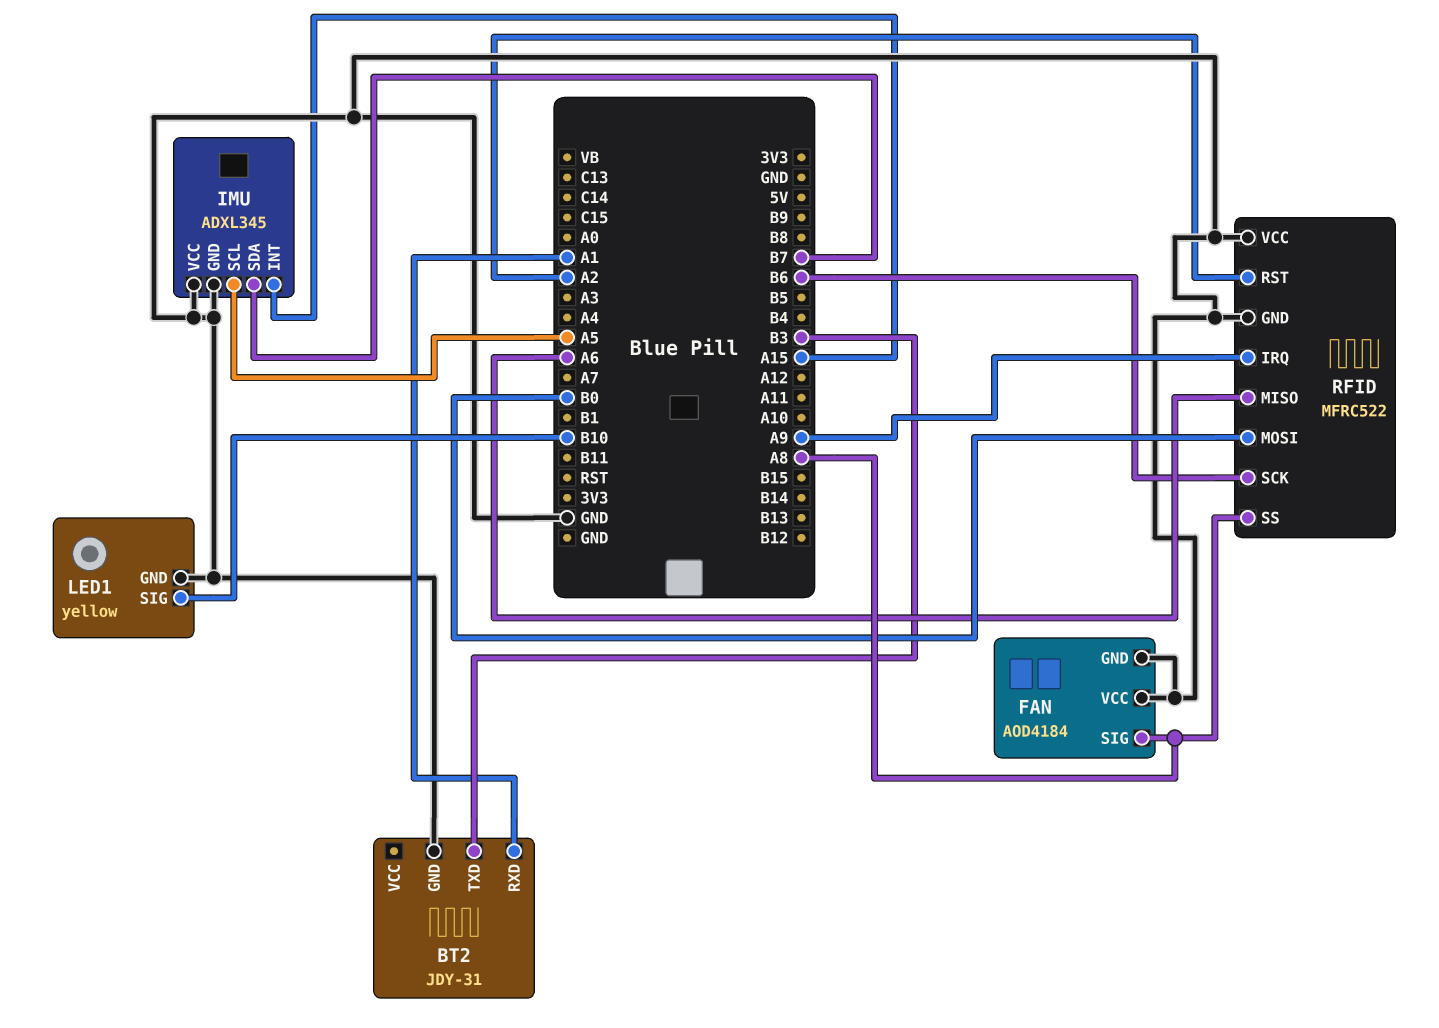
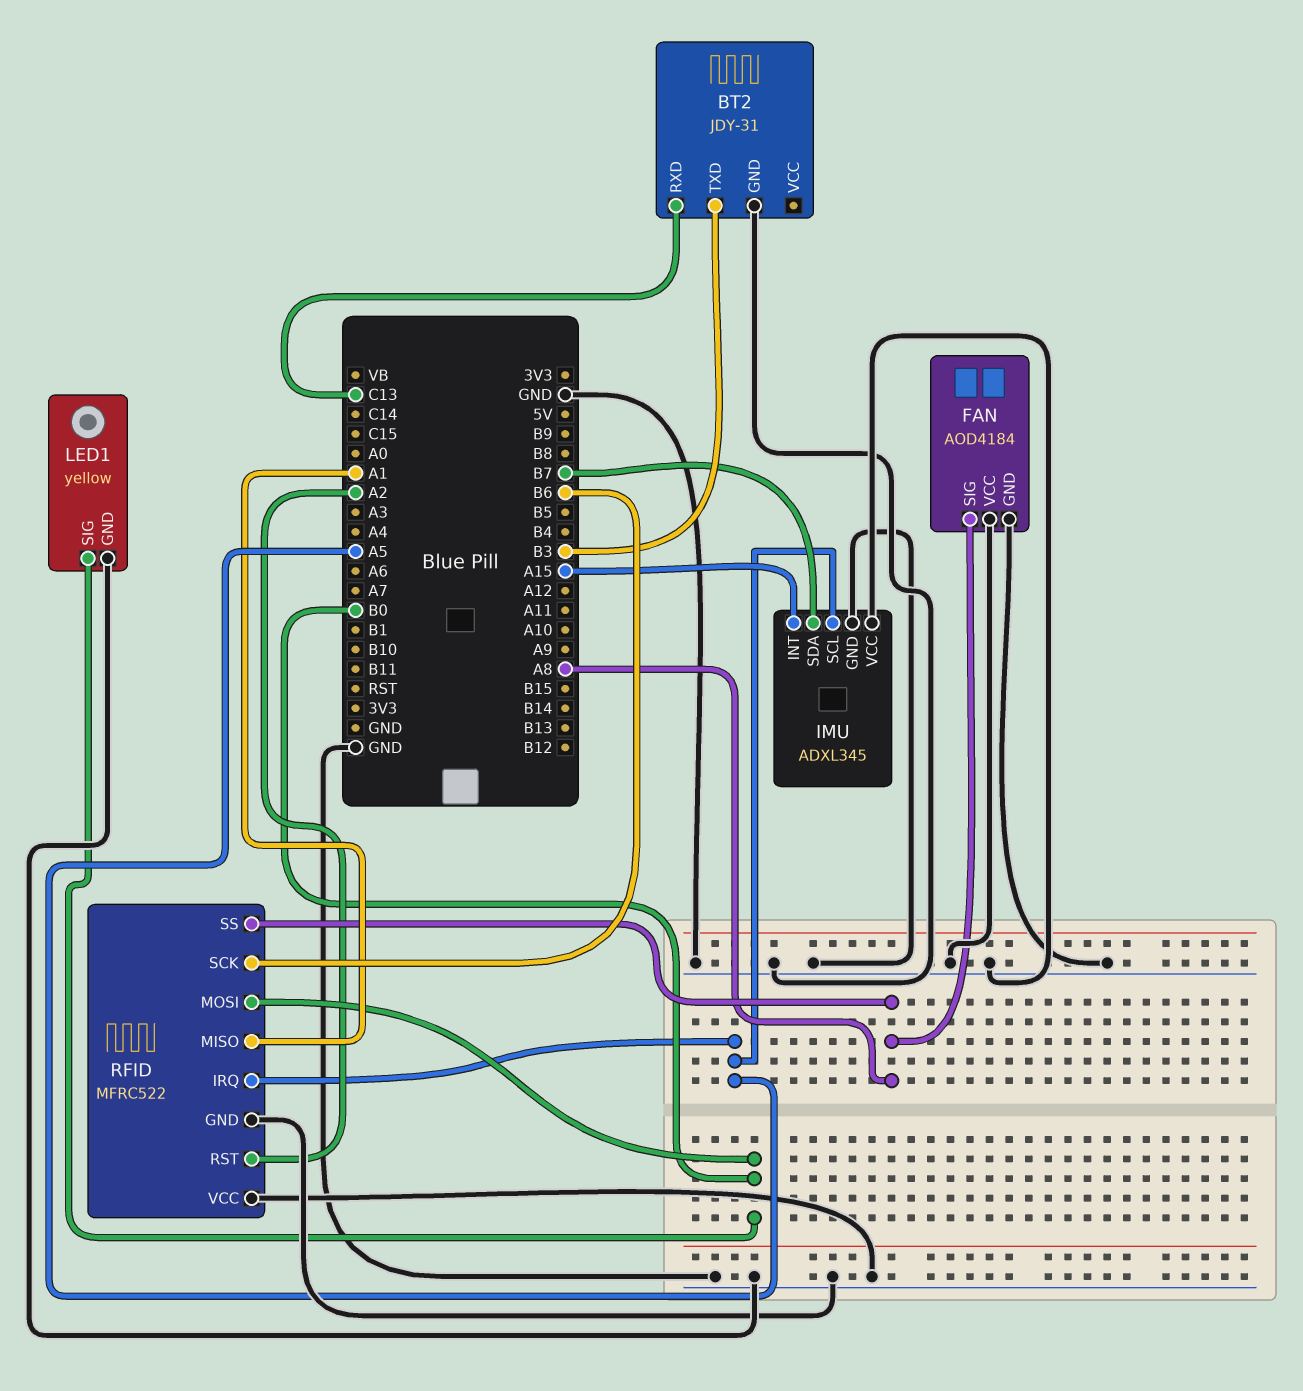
BT2 pin RXD: A1 -> C13
LED1 pin SIG: B10 -> B0
RFID pin IRQ: A9 -> A5
RFID pin MISO: A6 -> A1

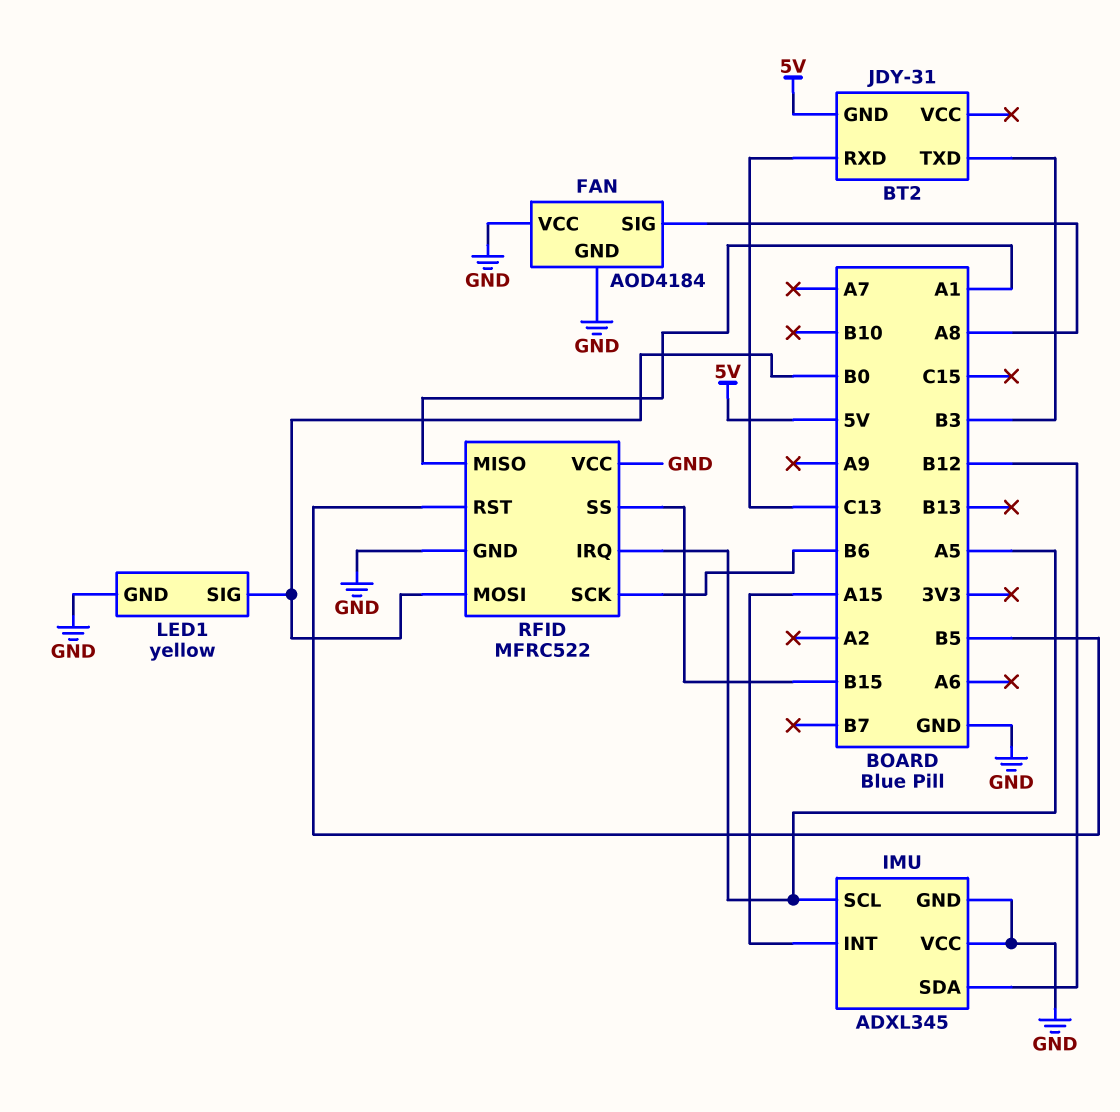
BT2 pin GND: GND -> 5V
IMU pin SDA: B7 -> B12
RFID pin RST: A2 -> B5
RFID pin SS: A8 -> B15

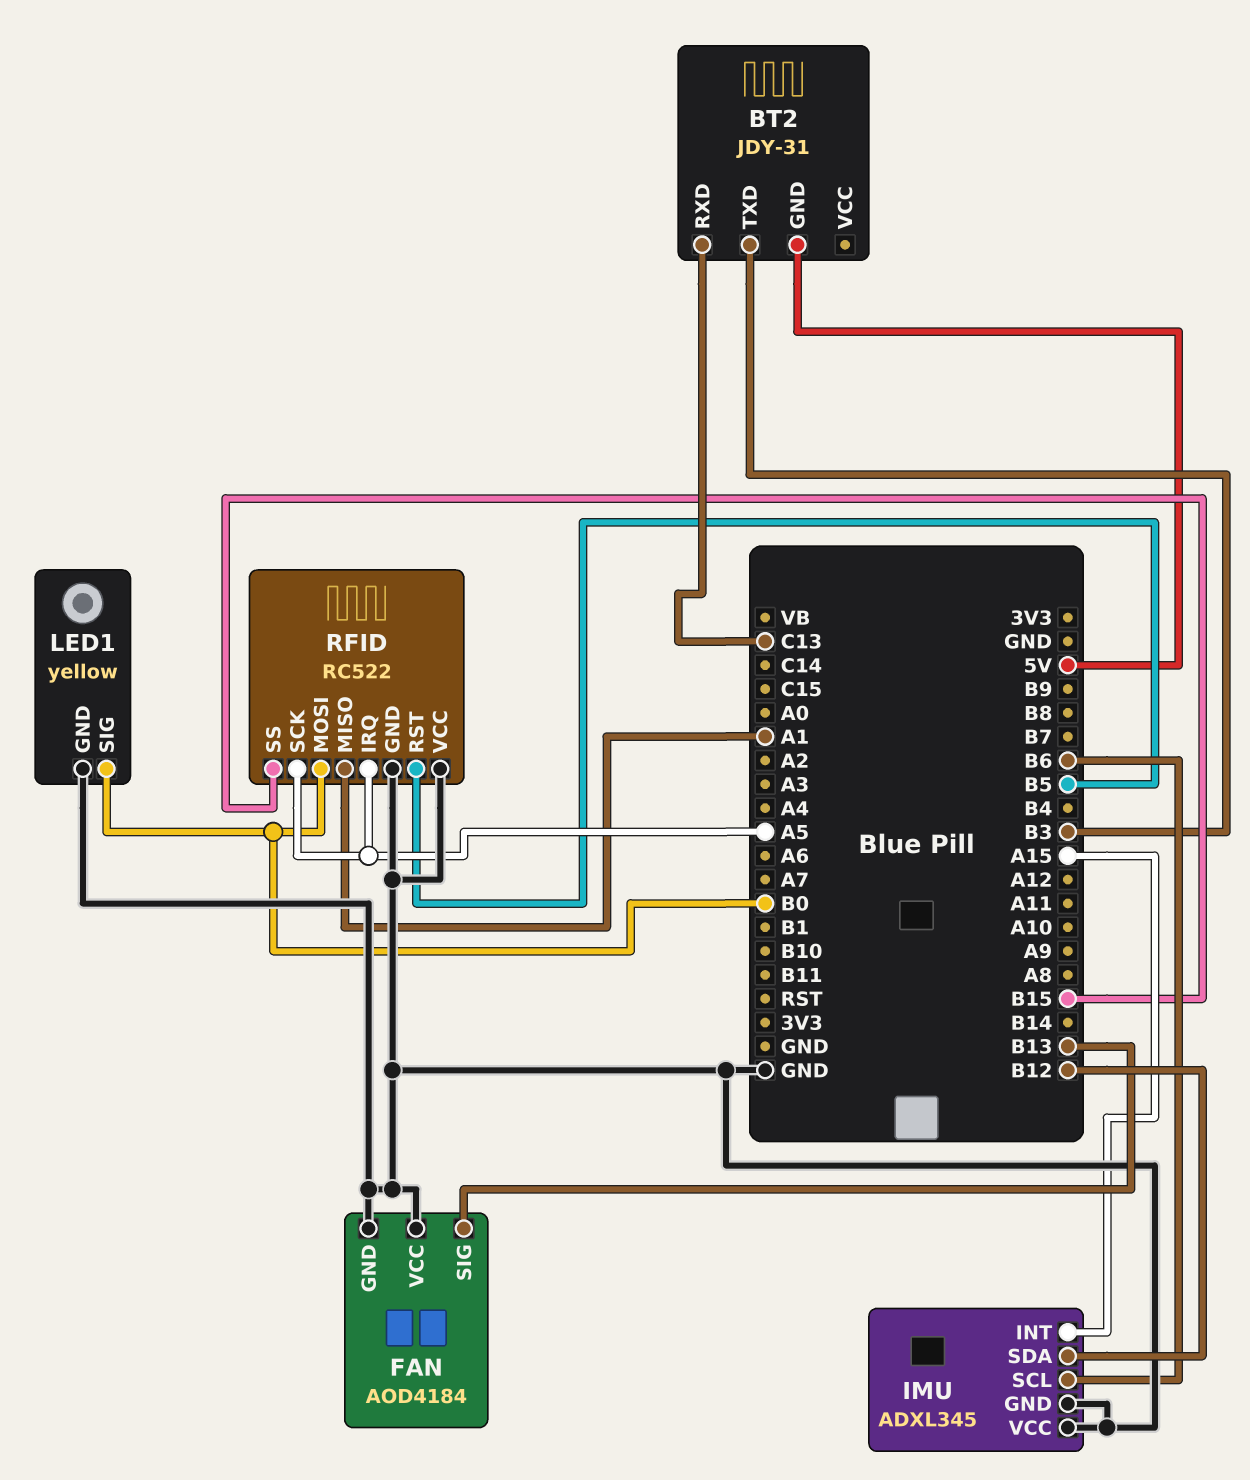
FAN pin SIG: A8 -> B13
IMU pin SCL: A5 -> B6
RFID: MFRC522 -> RC522
RFID pin SCK: B6 -> A5

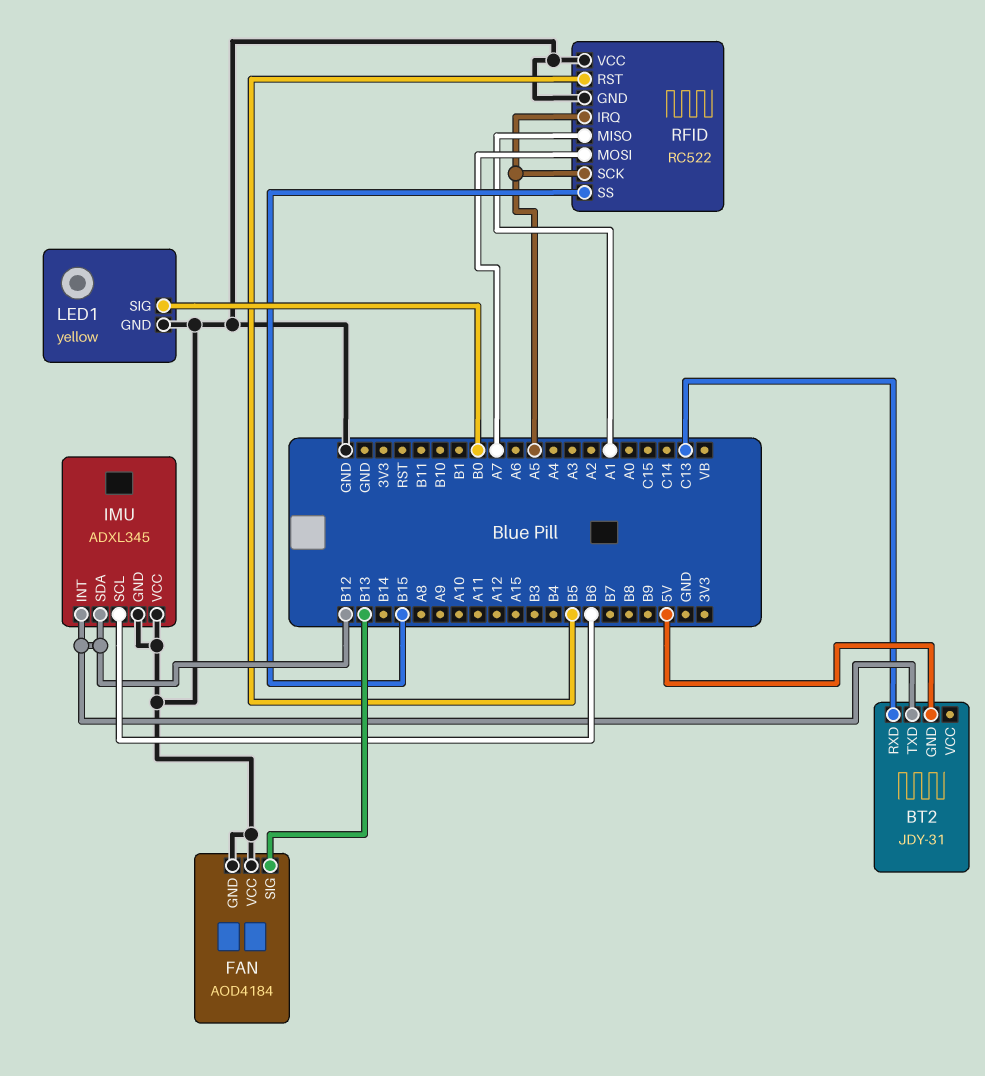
BT2 pin TXD: B3 -> B12
IMU pin INT: A15 -> B12
RFID pin MOSI: B0 -> A7

